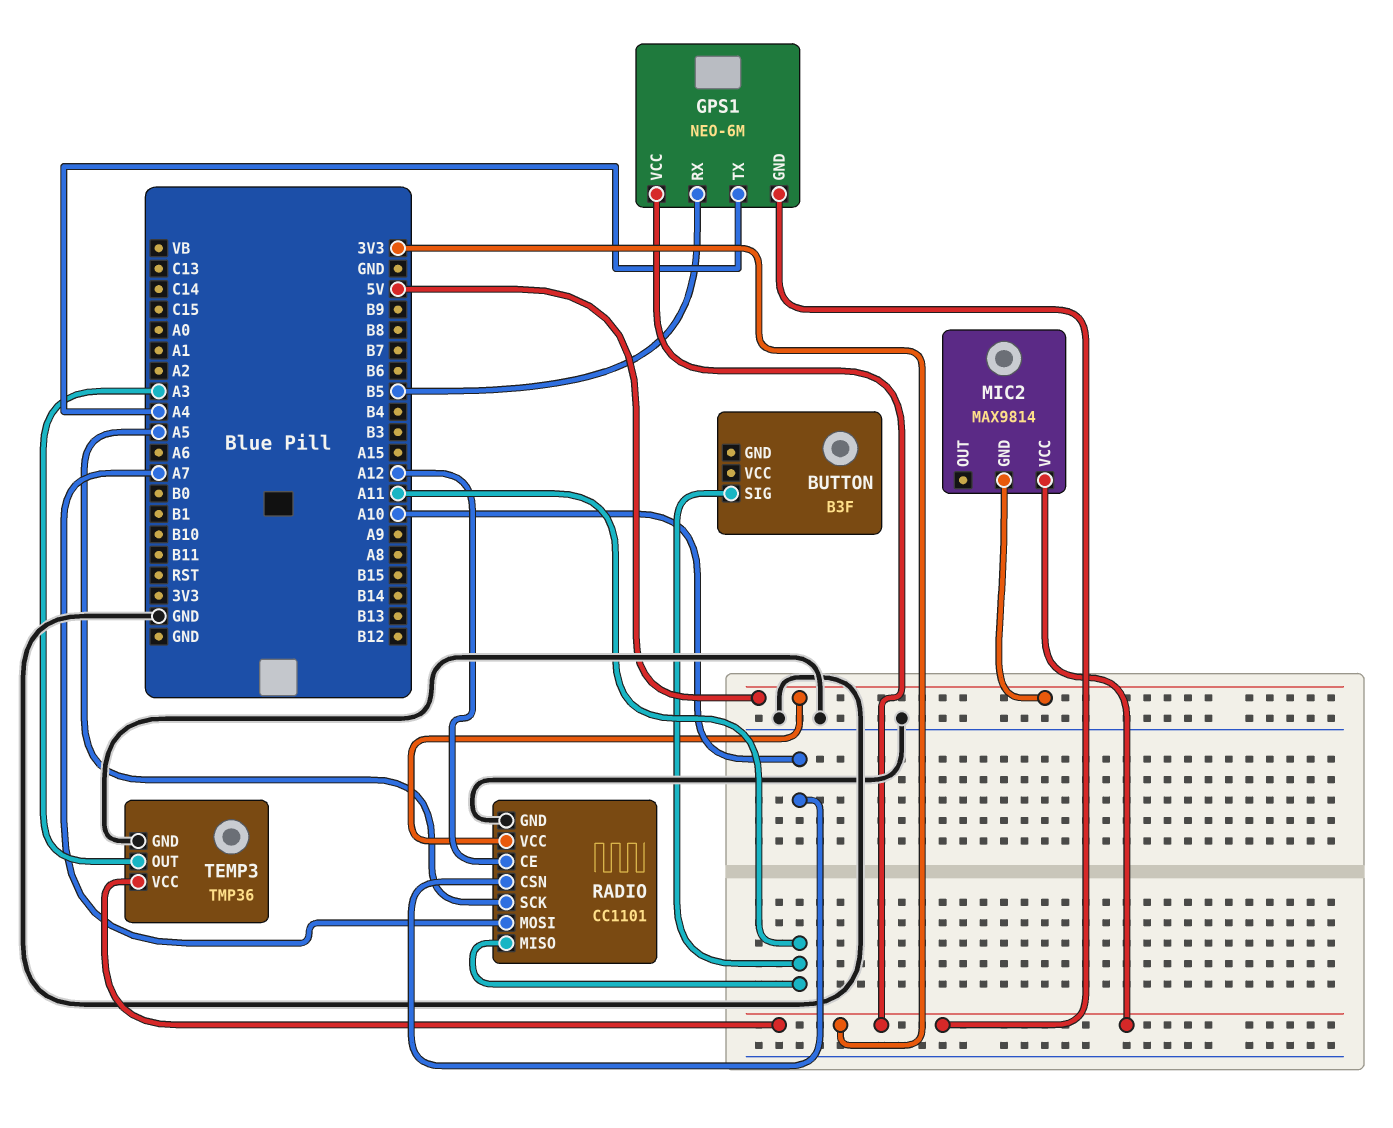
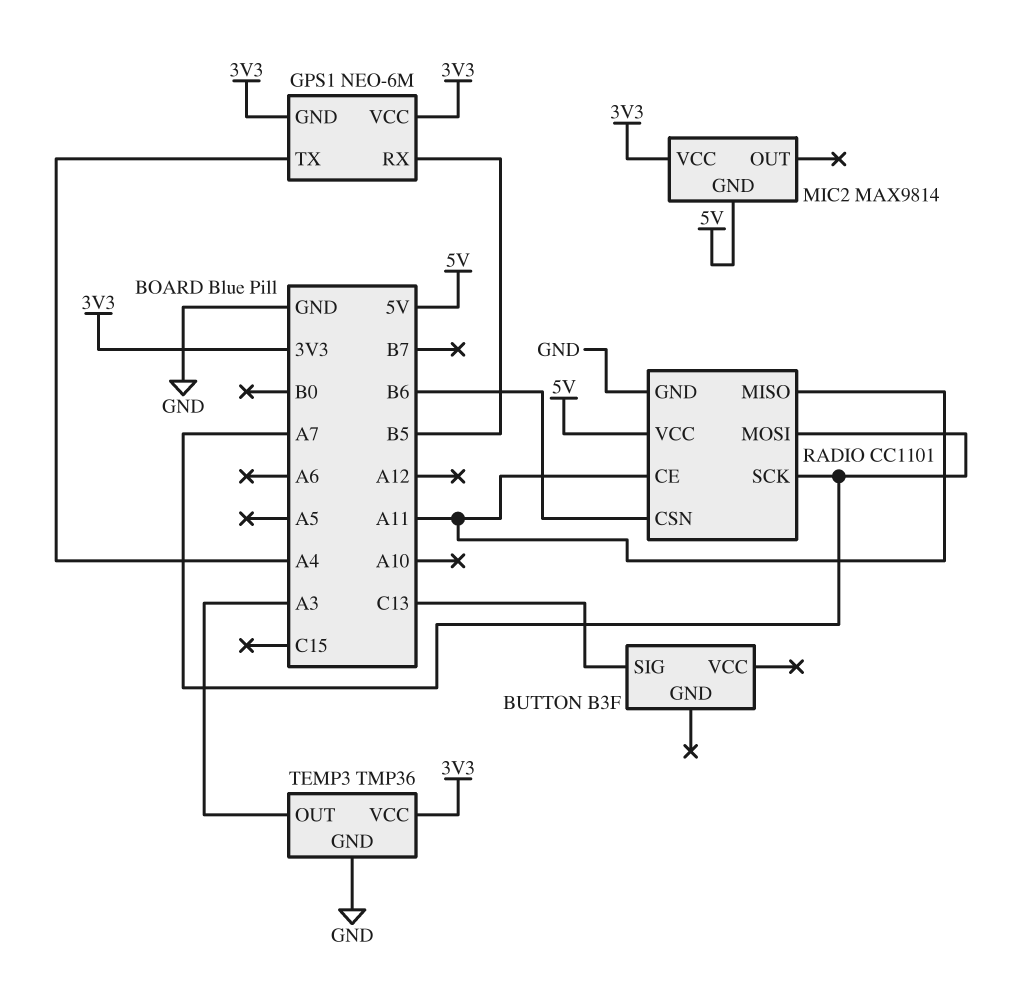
BUTTON pin SIG: A11 -> C13
RADIO pin CE: A12 -> A11
RADIO pin CSN: A10 -> B6
RADIO pin SCK: A5 -> A7

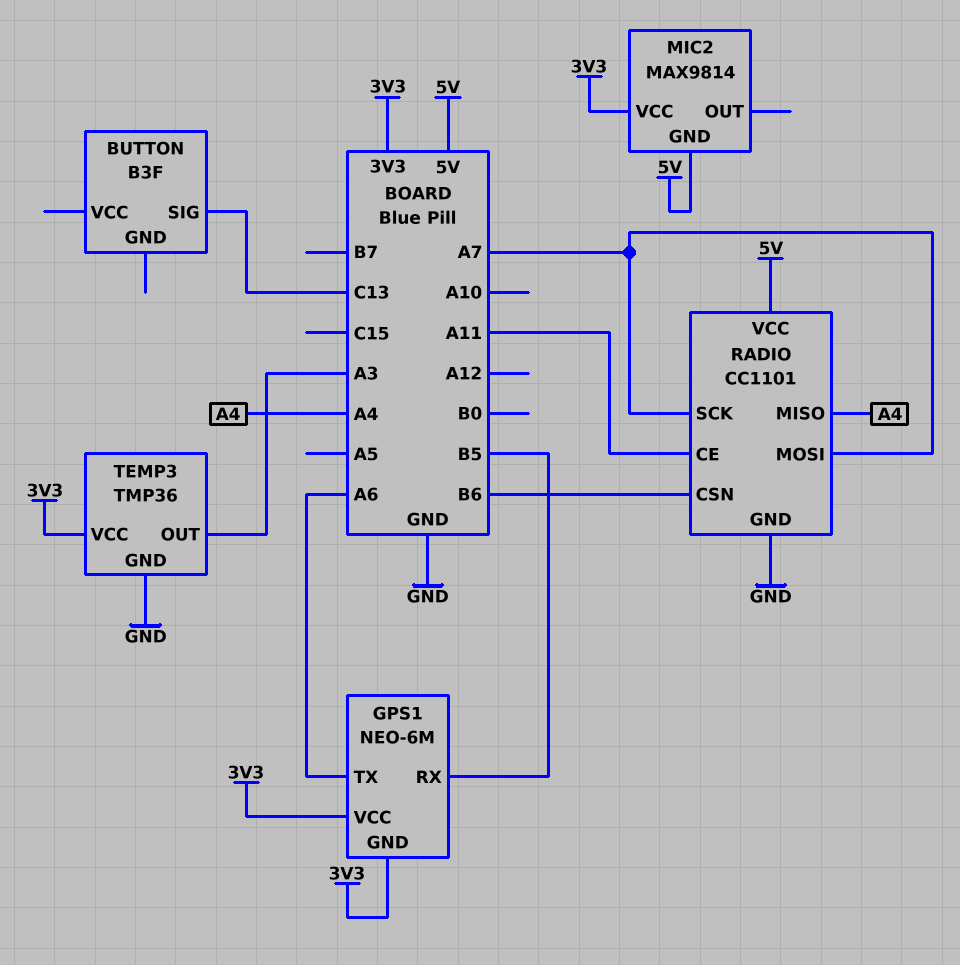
GPS1 pin TX: A4 -> A6
RADIO pin MISO: A11 -> A4

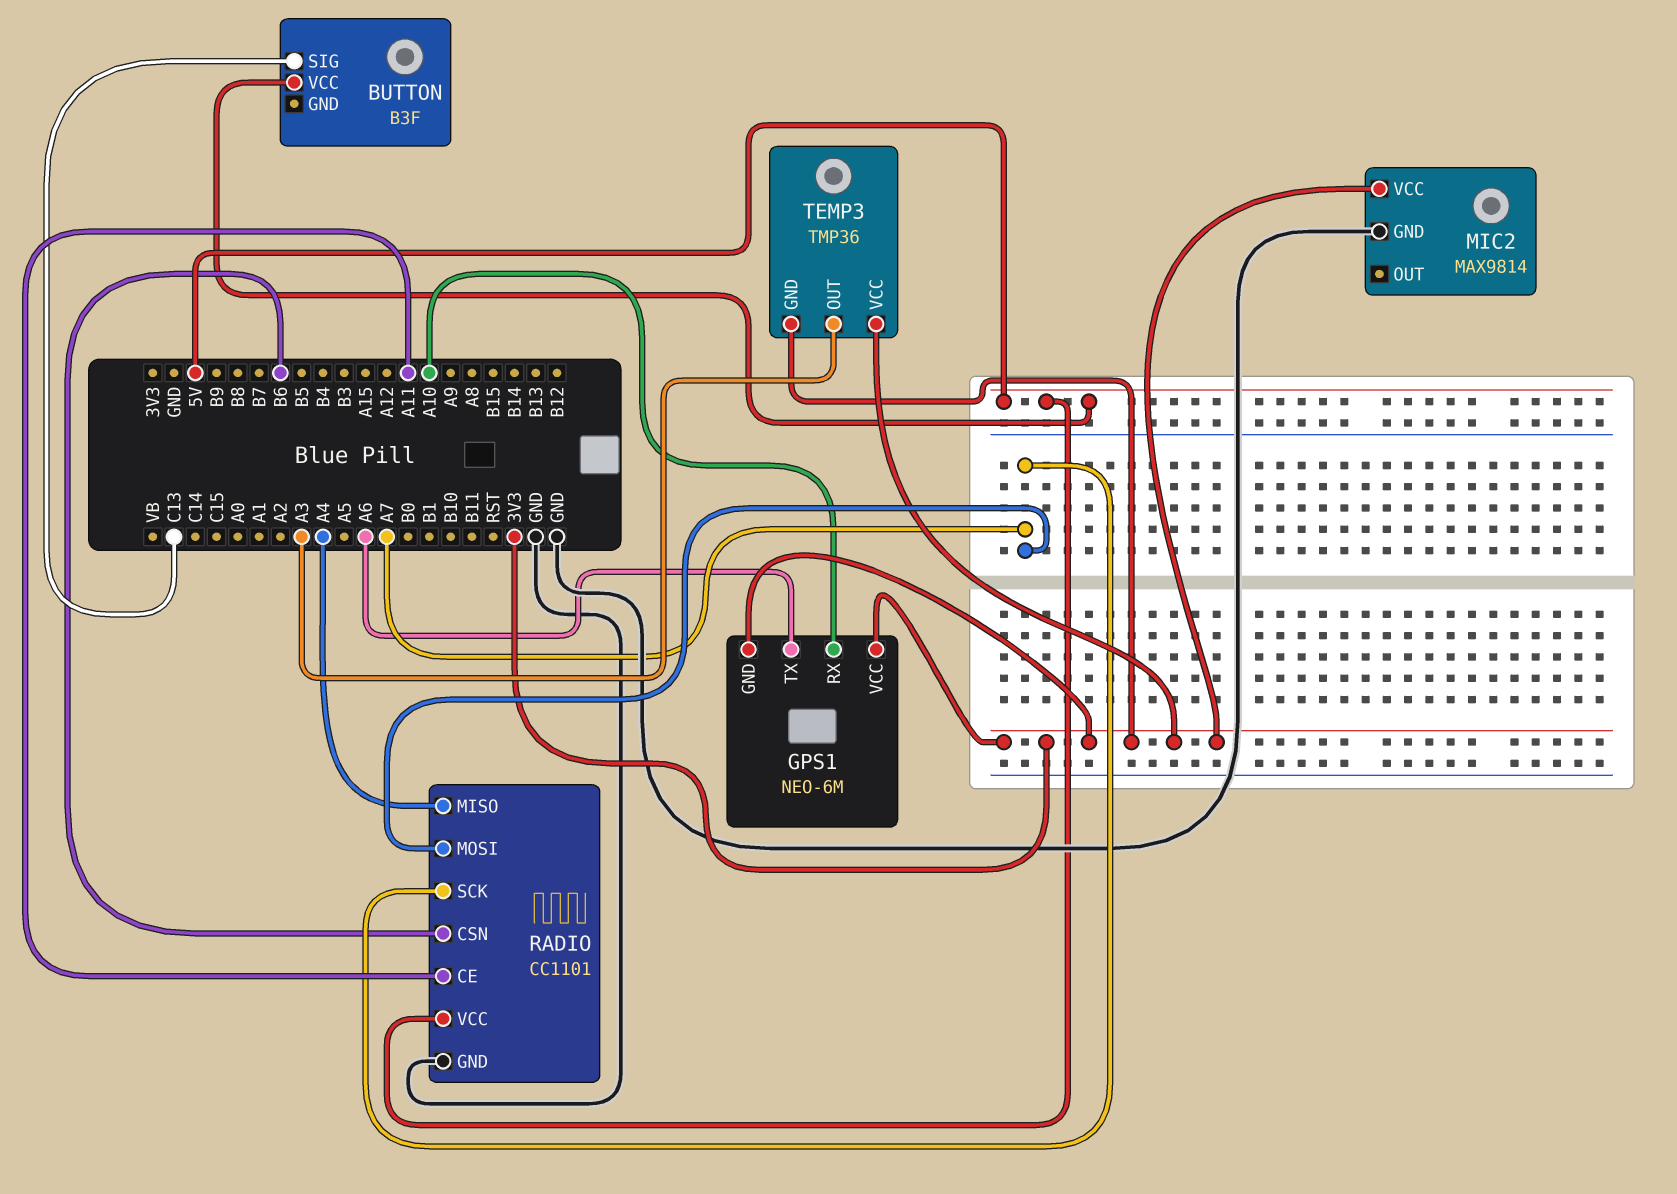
BUTTON pin VCC: none -> 5V
GPS1 pin RX: B5 -> A10
MIC2 pin GND: 5V -> GND
TEMP3 pin GND: GND -> 3V3

